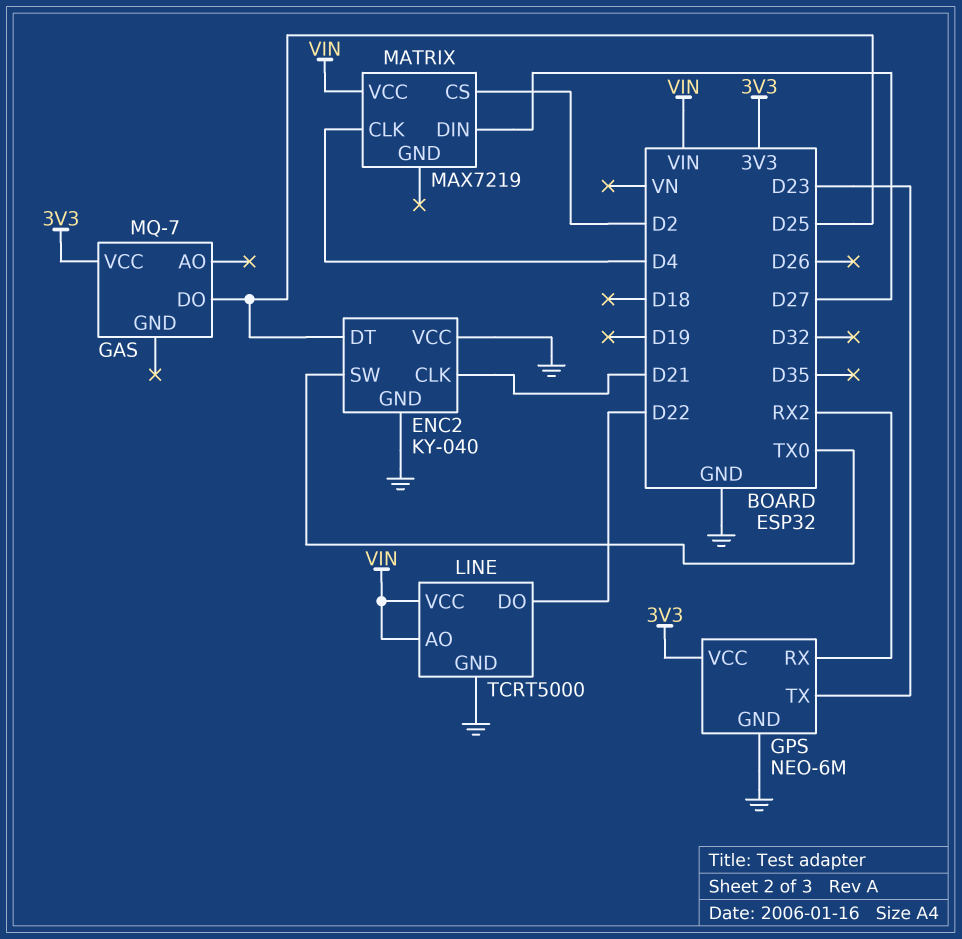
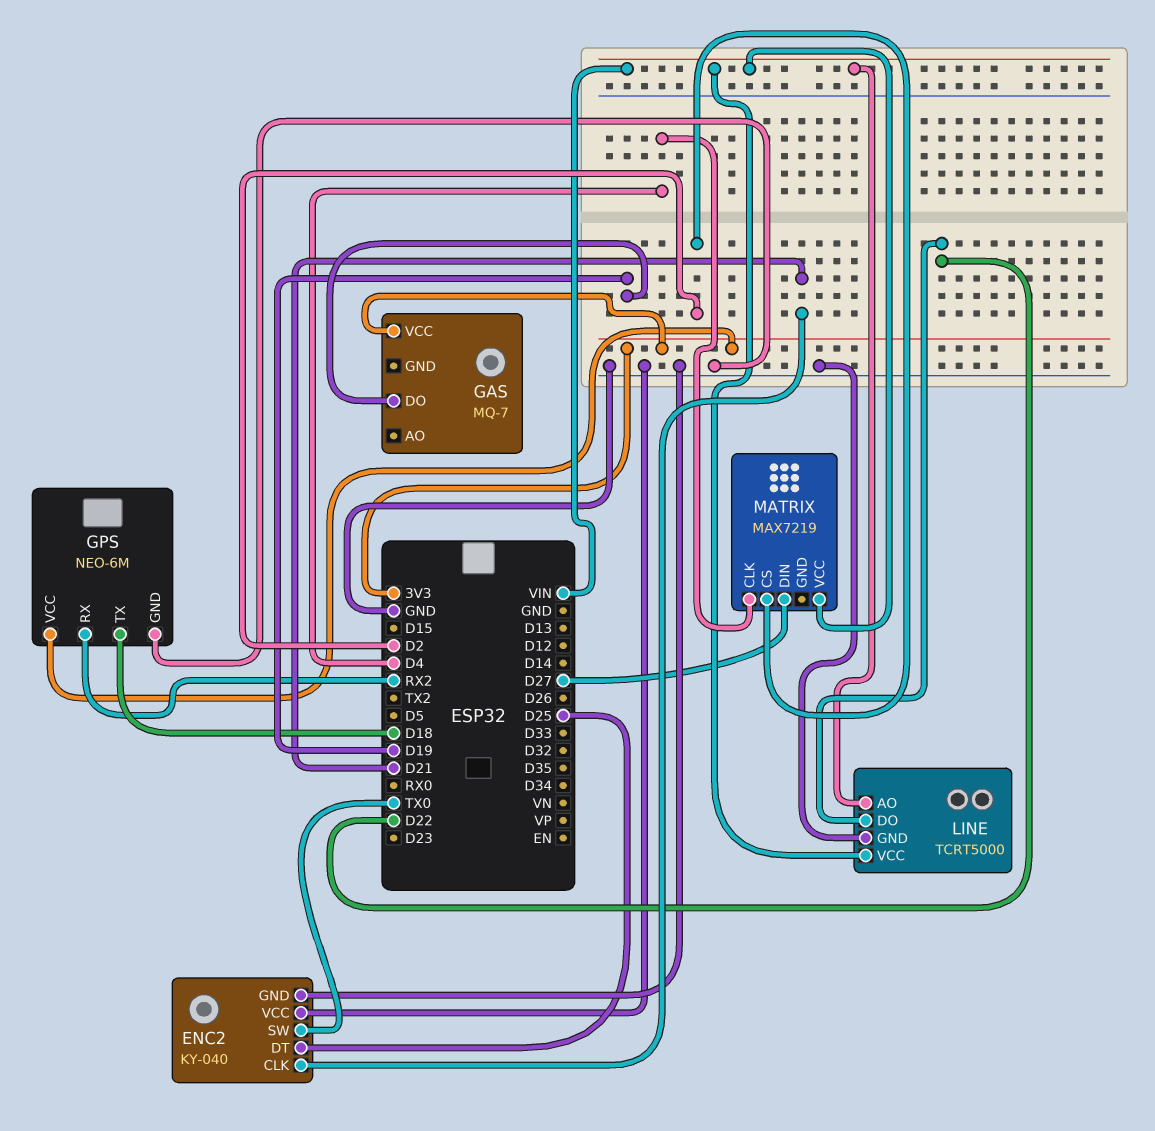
GAS pin DO: D25 -> D19
GPS pin TX: D23 -> D18

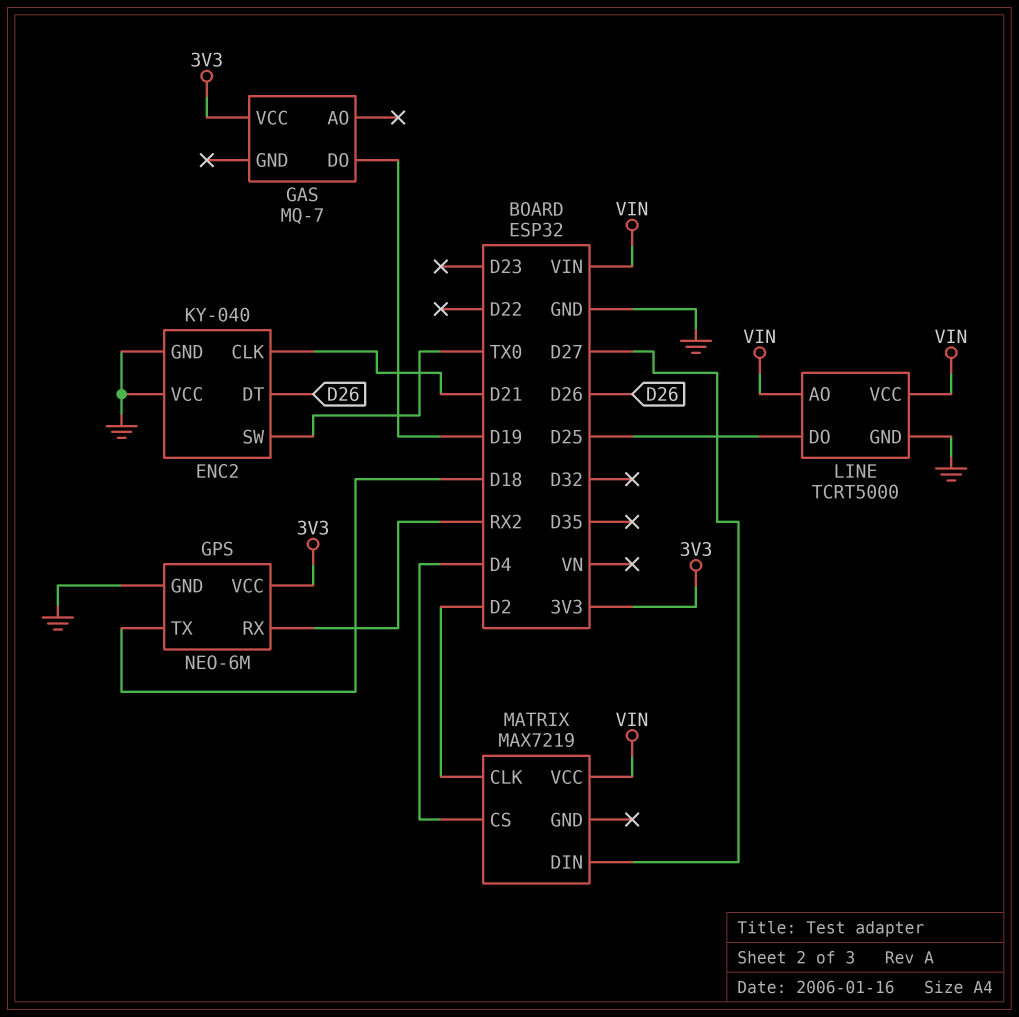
ENC2 pin DT: D25 -> D26
LINE pin DO: D22 -> D25
MATRIX pin CLK: D4 -> D2
MATRIX pin CS: D2 -> D4

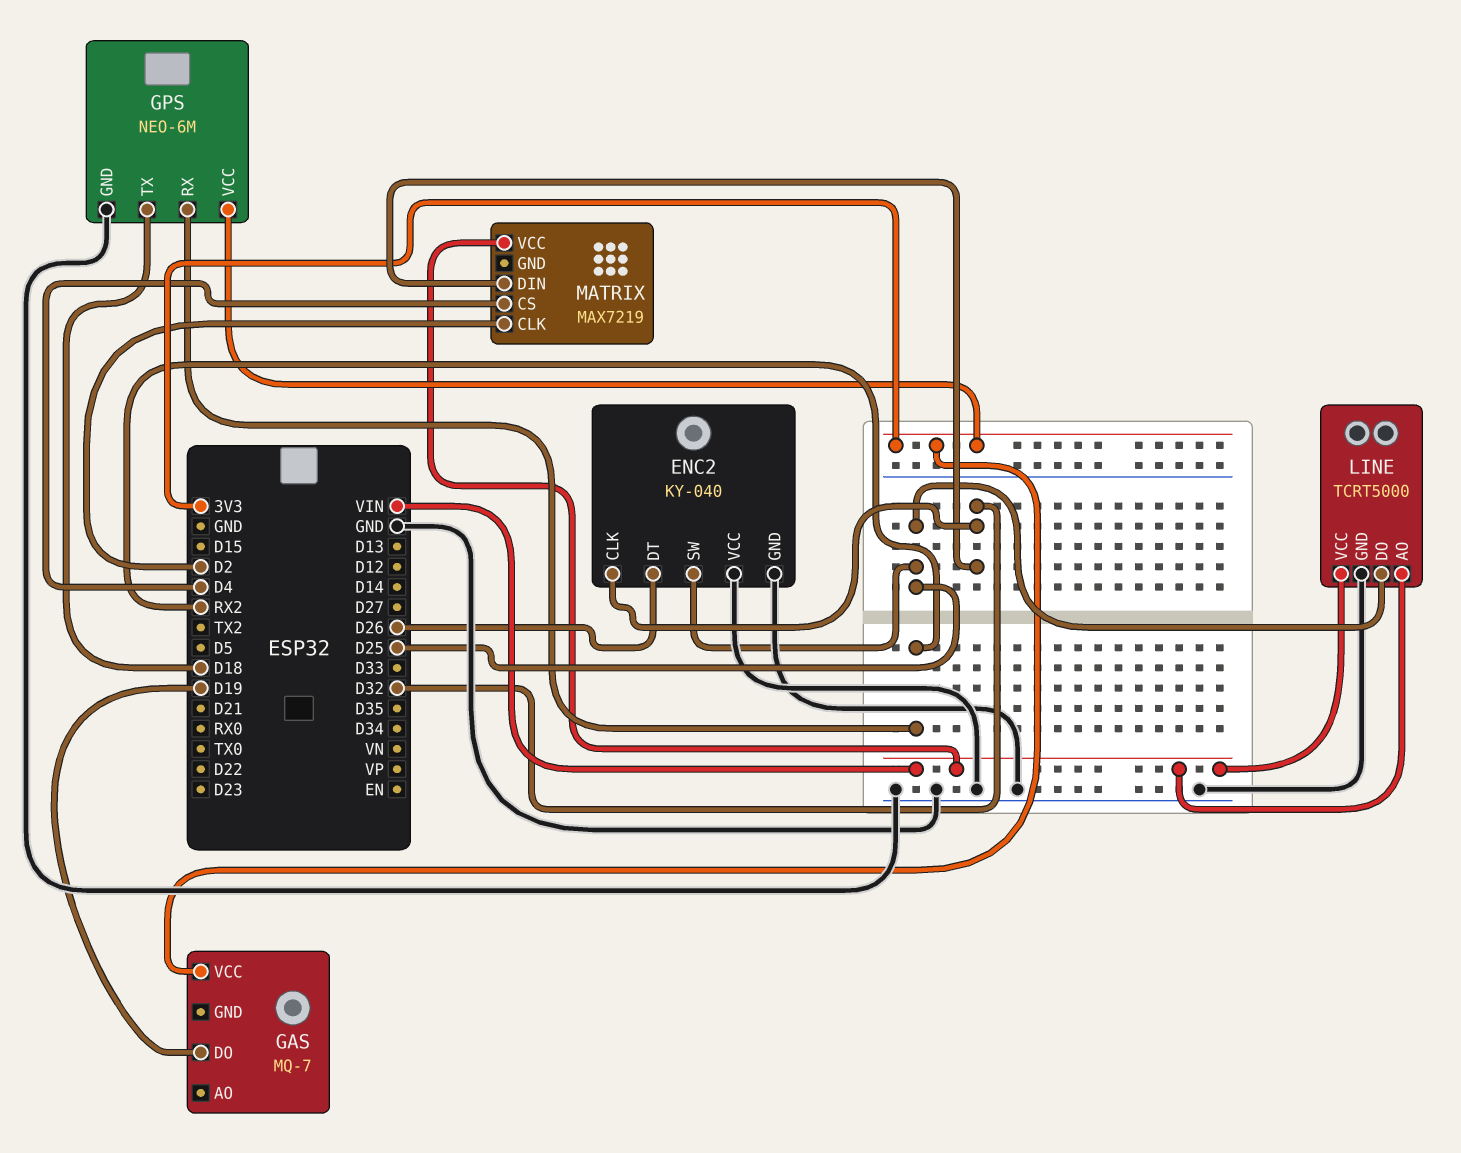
ENC2 pin CLK: D21 -> D32
ENC2 pin SW: TX0 -> D25
MATRIX pin DIN: D27 -> D32

